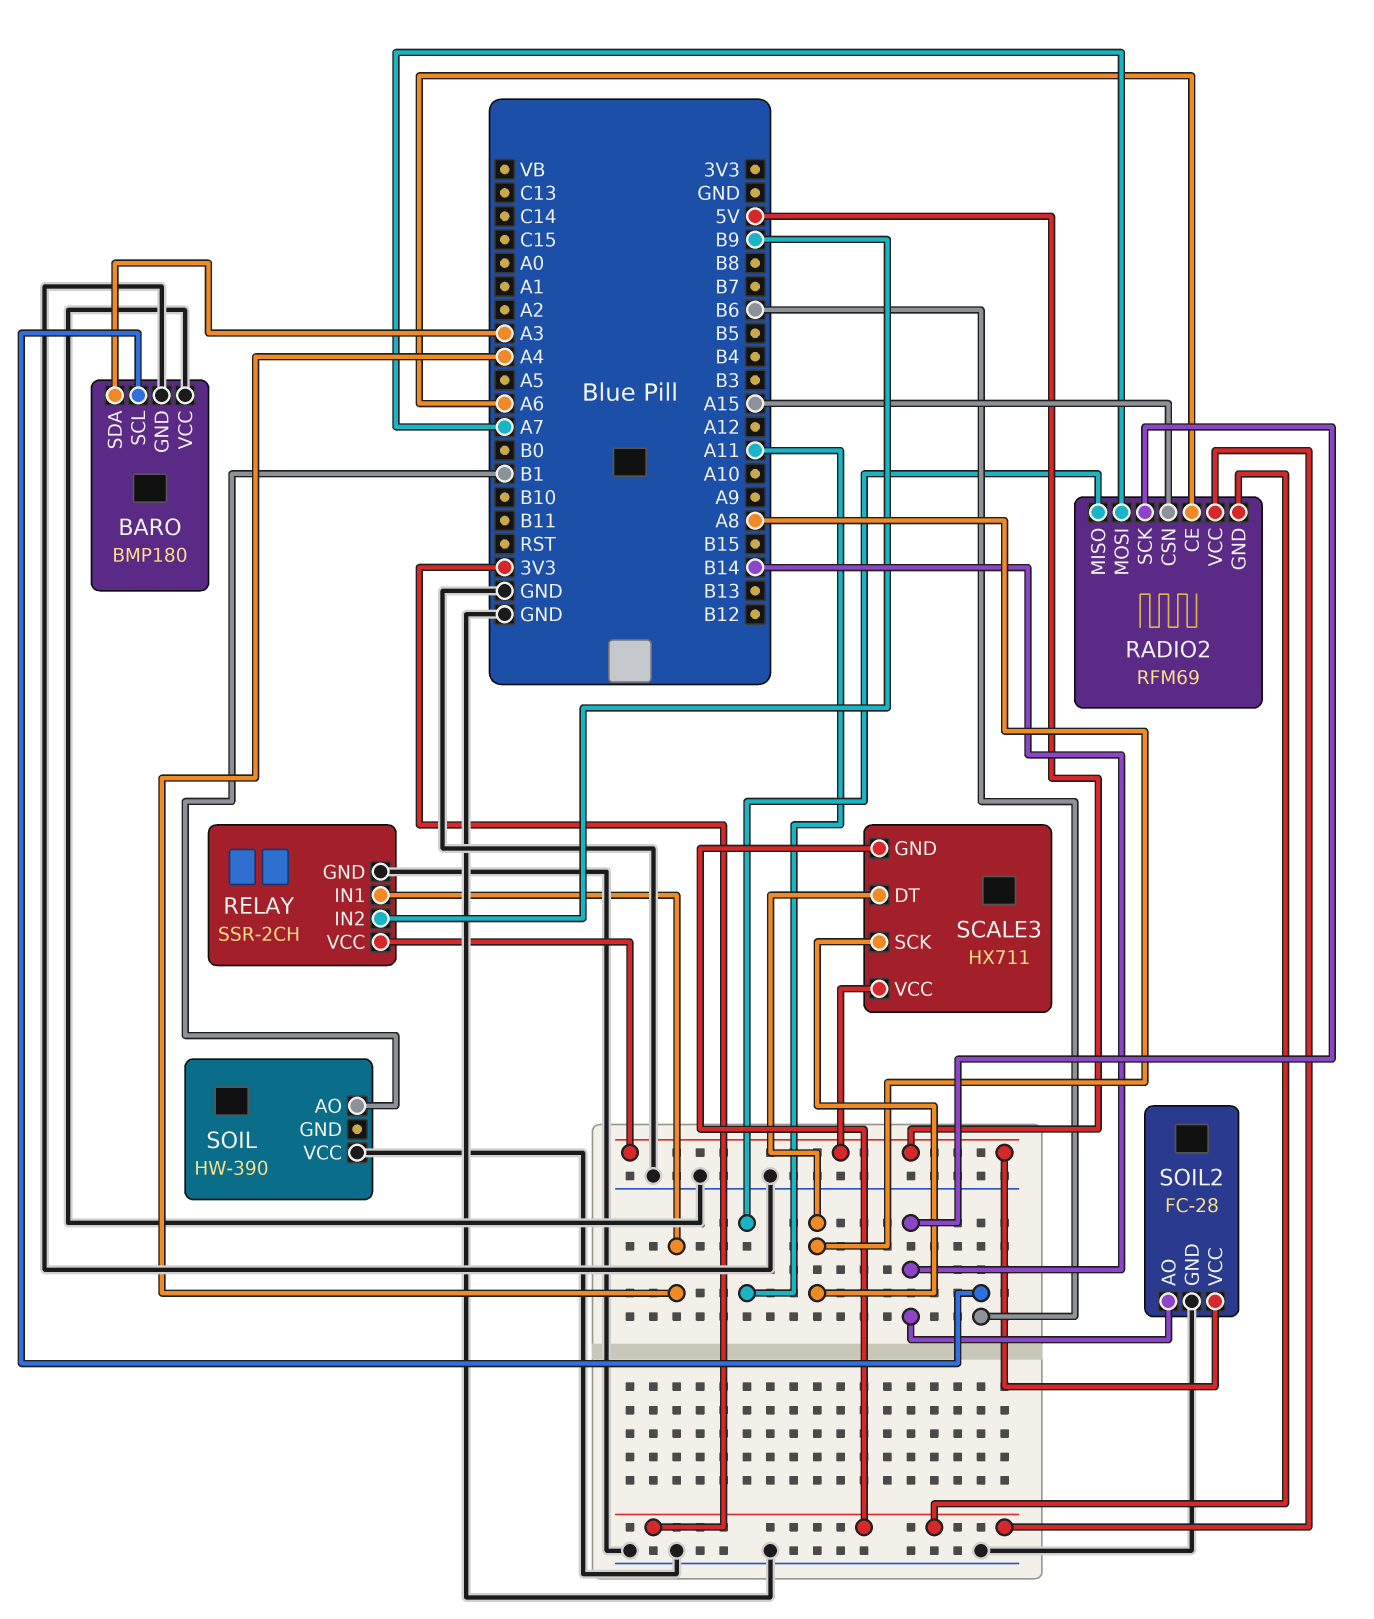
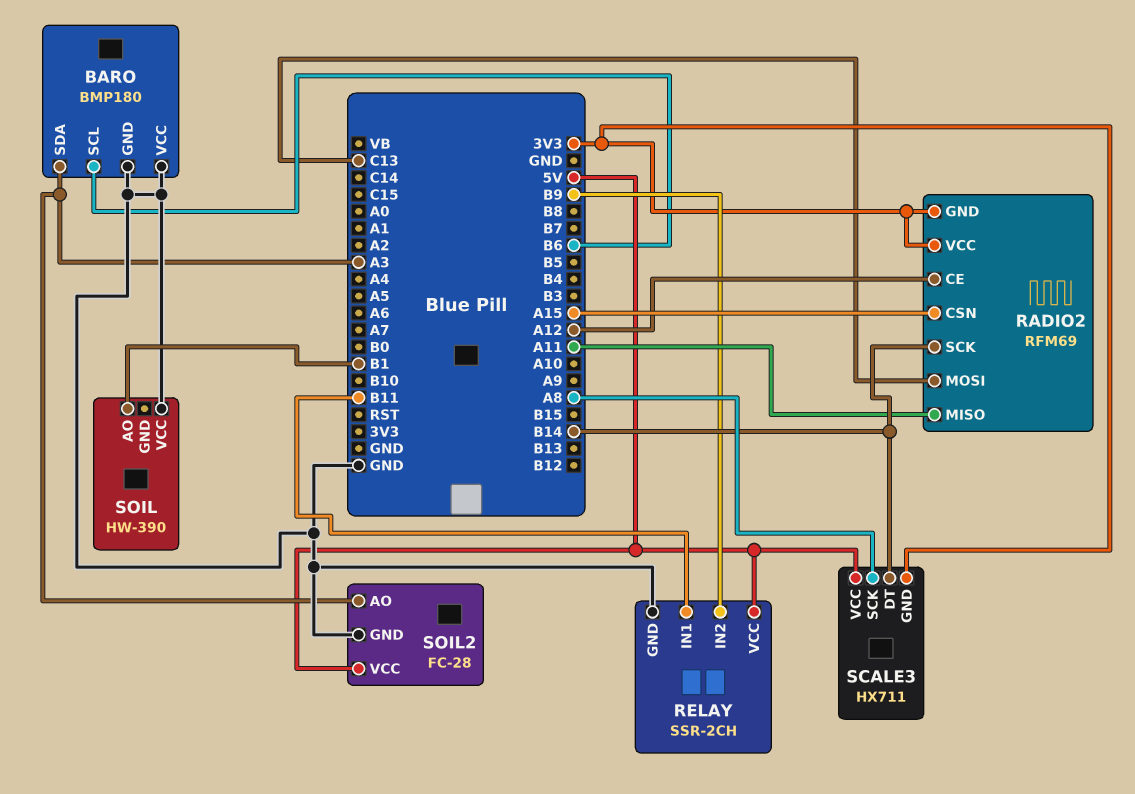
RADIO2 pin CE: A6 -> A12
RADIO2 pin MOSI: A7 -> C13
RELAY pin IN1: A4 -> B11
SCALE3 pin DT: A8 -> B14
SOIL2 pin AO: B14 -> A3

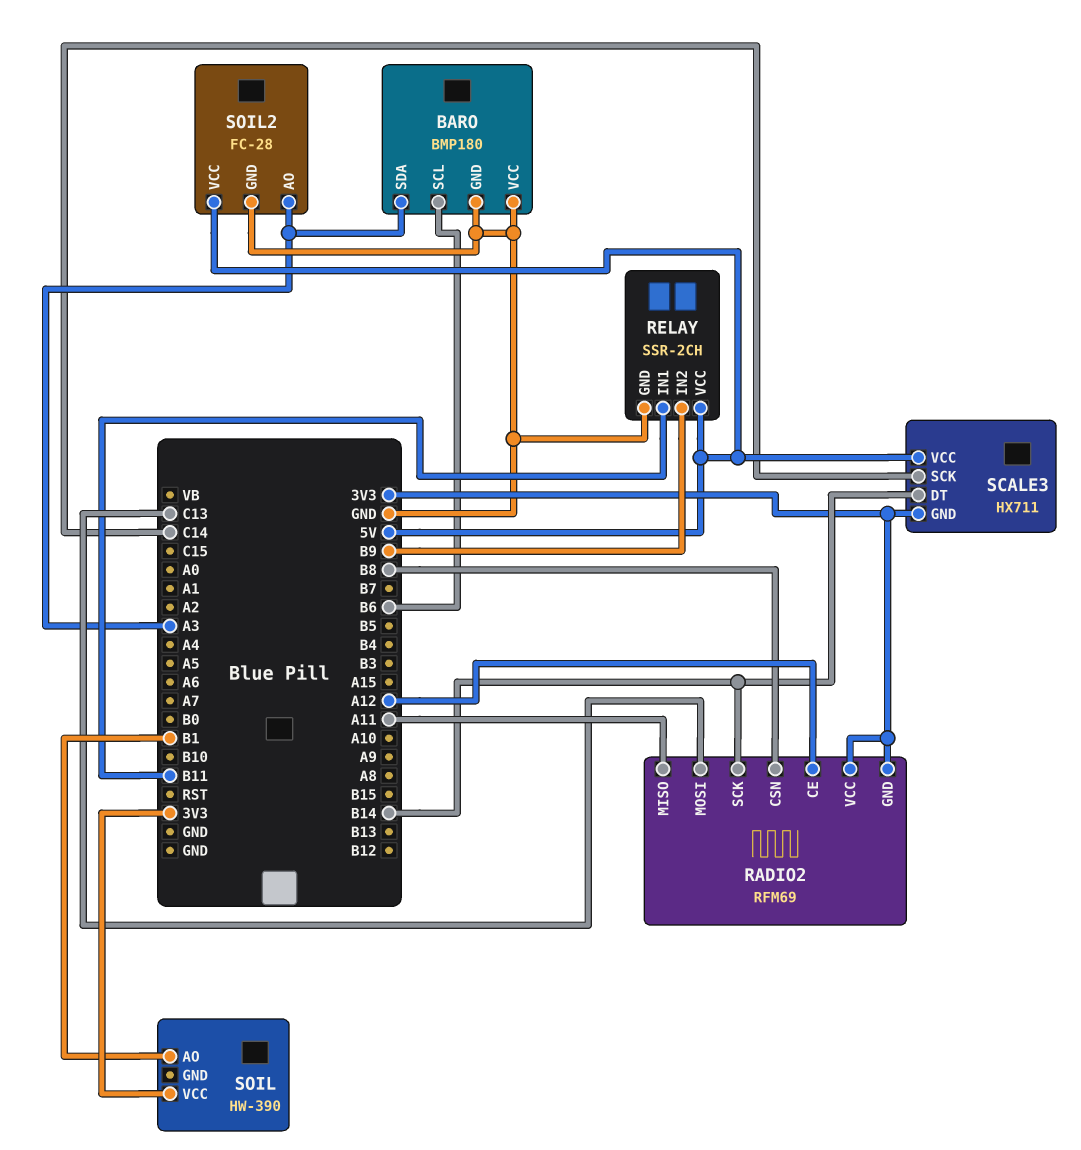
RADIO2 pin CSN: A15 -> B8
SCALE3 pin SCK: A8 -> C14
SOIL pin VCC: GND -> 3V3

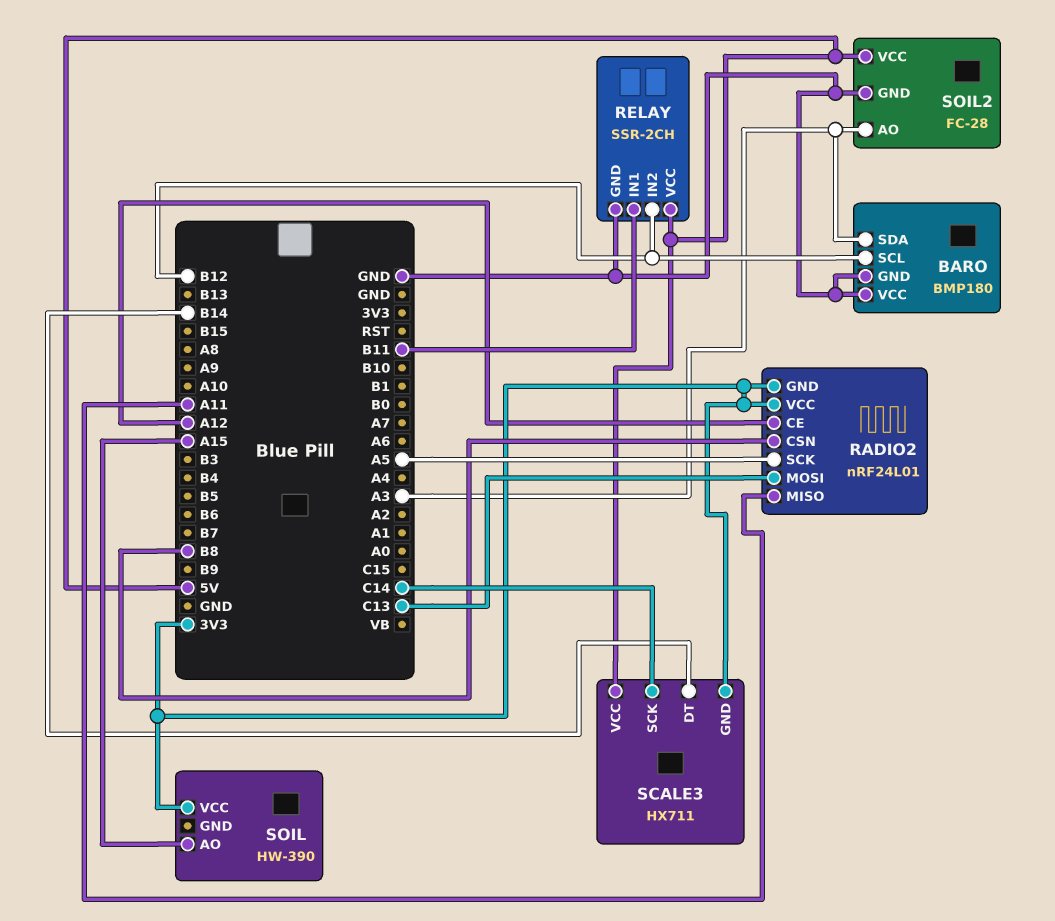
BARO pin SCL: B6 -> B12
RADIO2: RFM69 -> nRF24L01
RADIO2 pin SCK: B14 -> A5
RELAY pin IN2: B9 -> B12
SOIL pin AO: B1 -> A15

